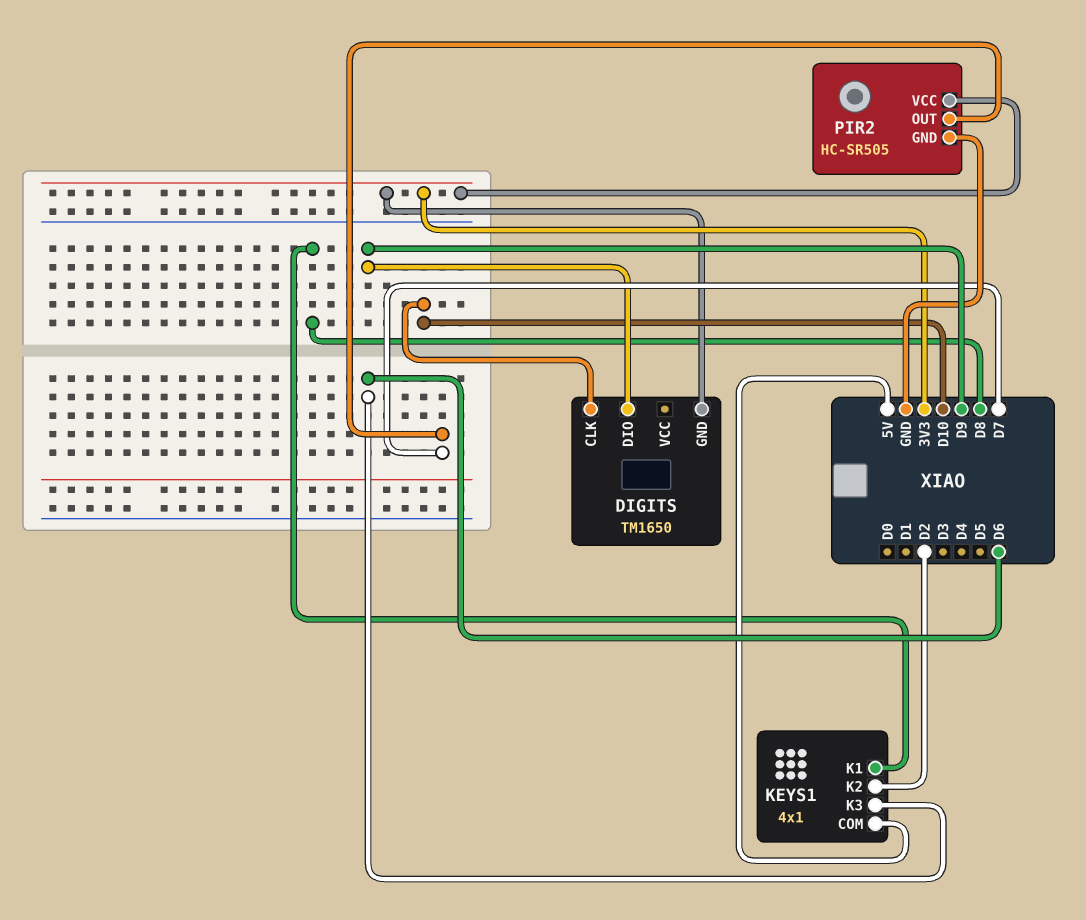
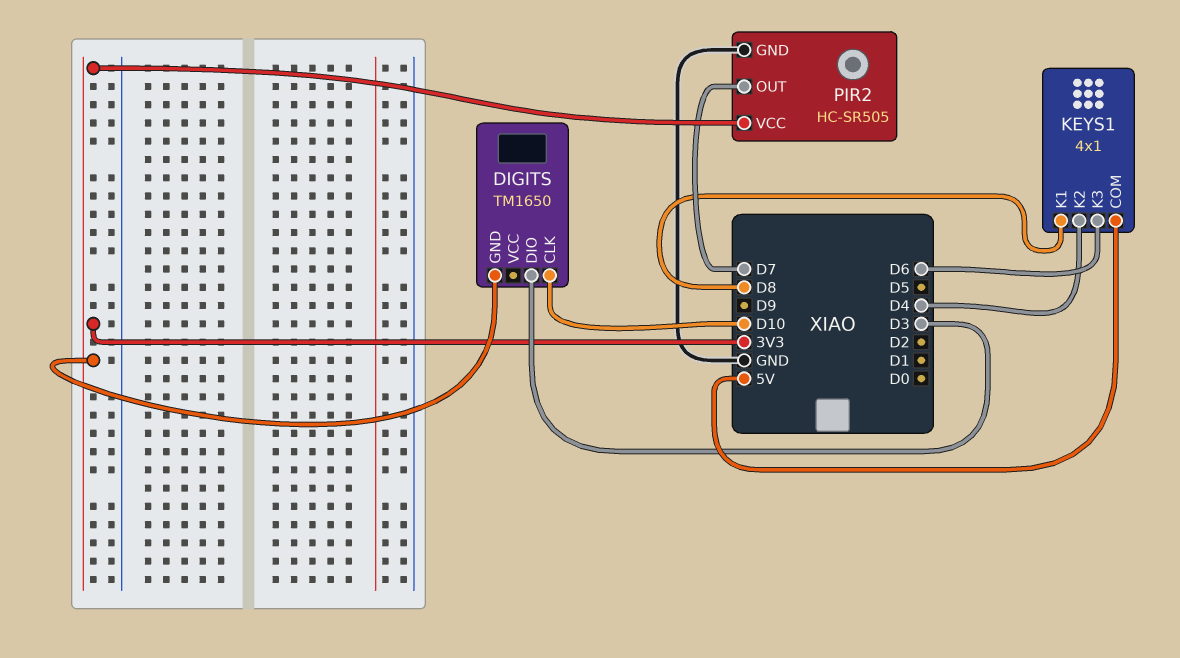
DIGITS pin DIO: D9 -> D3
KEYS1 pin K2: D2 -> D4

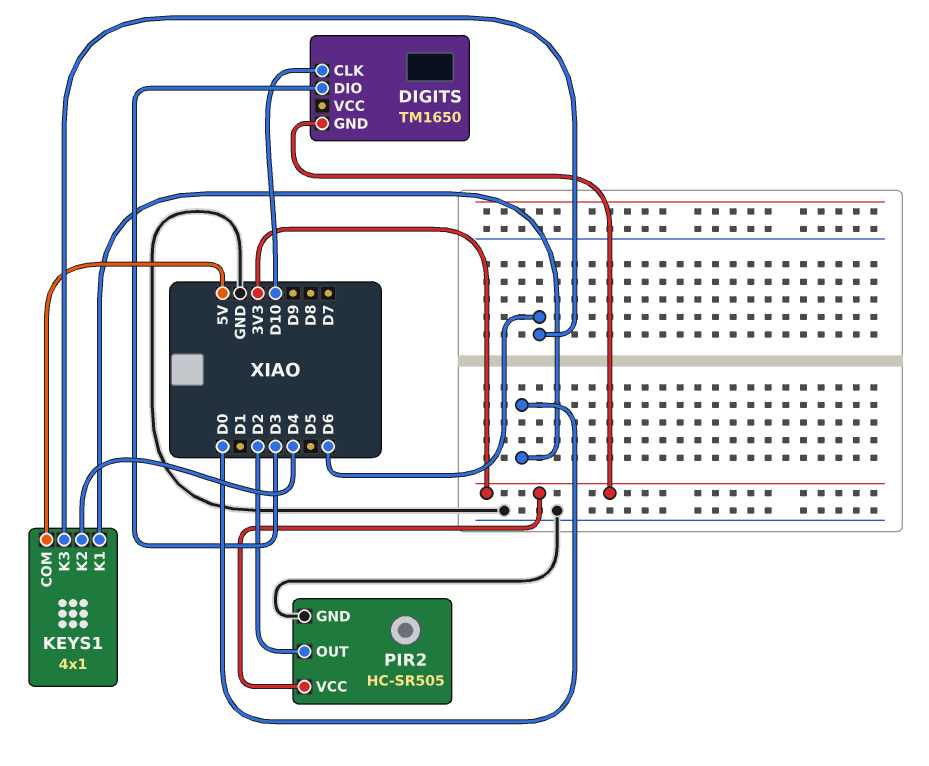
KEYS1 pin K1: D8 -> D0
PIR2 pin OUT: D7 -> D2

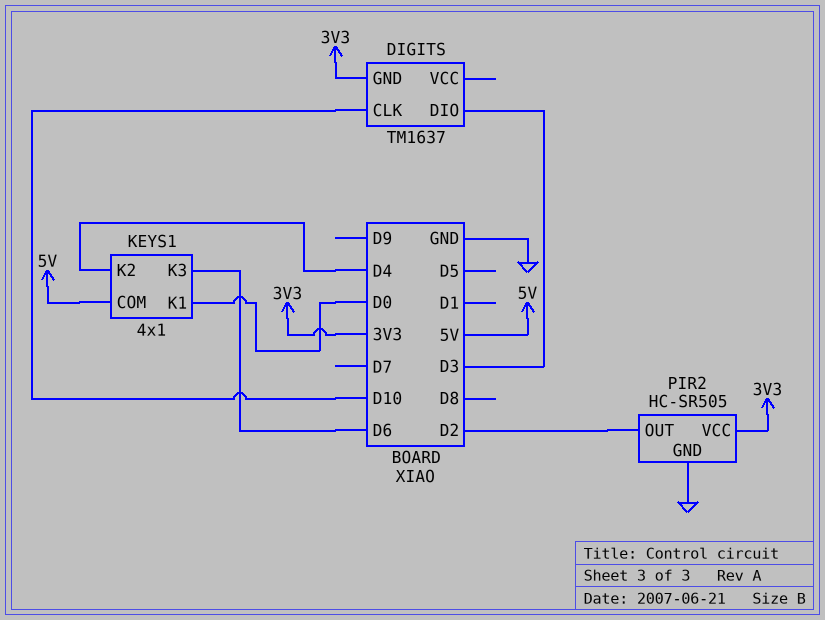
DIGITS: TM1650 -> TM1637

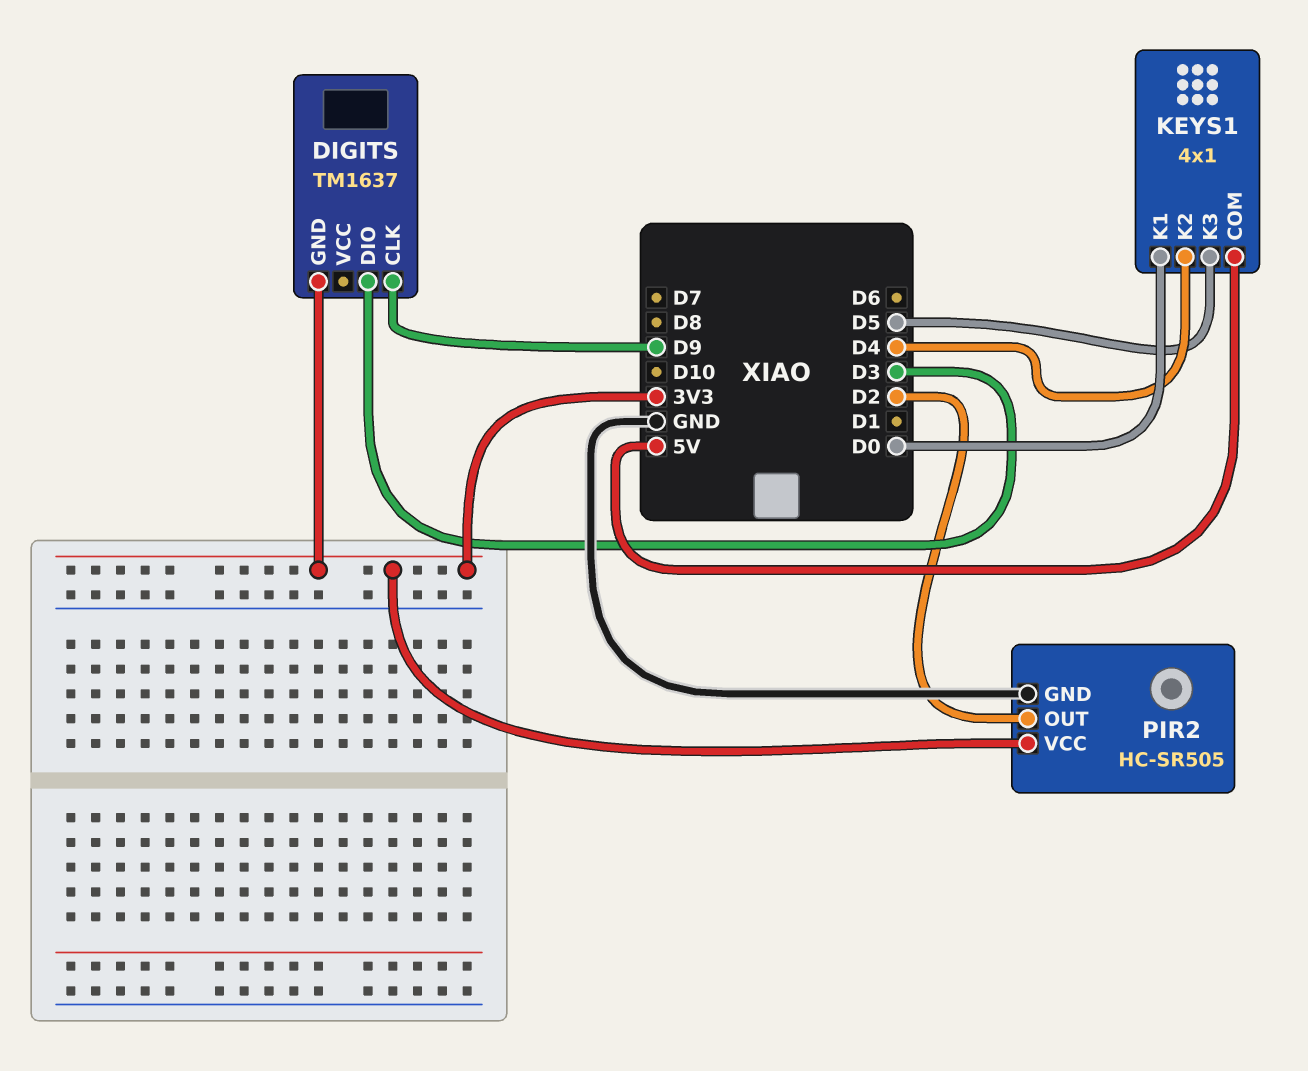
DIGITS pin CLK: D10 -> D9
KEYS1 pin K3: D6 -> D5

